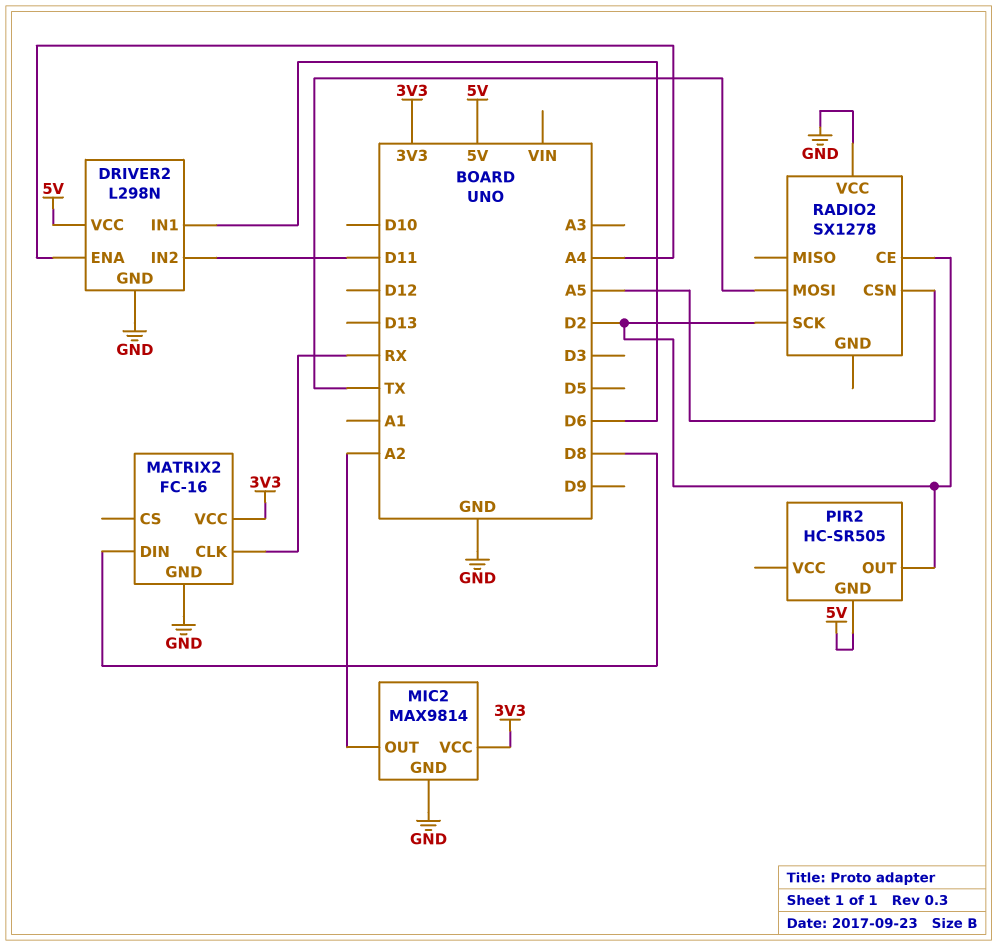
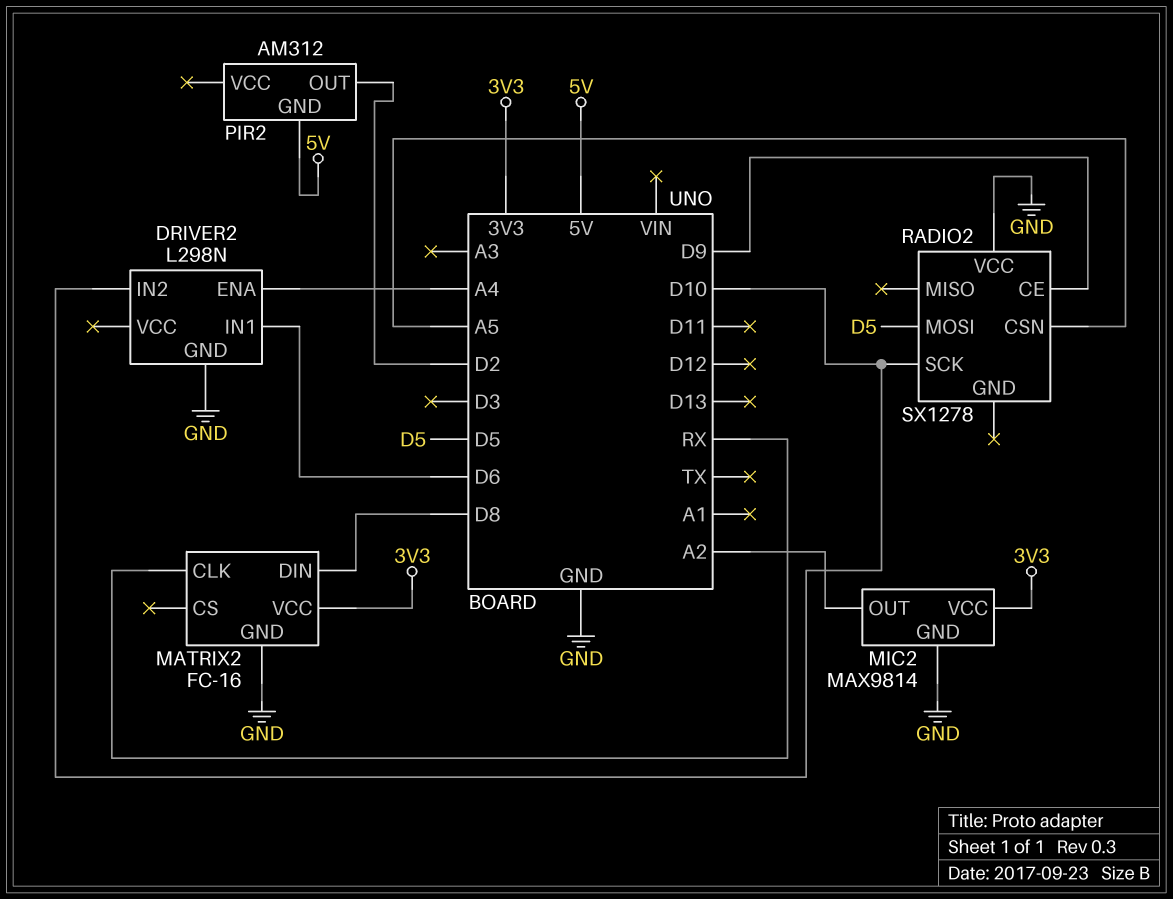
DRIVER2 pin IN2: D11 -> D10
DRIVER2 pin VCC: 5V -> none
PIR2: HC-SR505 -> AM312
RADIO2 pin CE: D2 -> D9
RADIO2 pin MOSI: TX -> D5
RADIO2 pin SCK: D2 -> D10

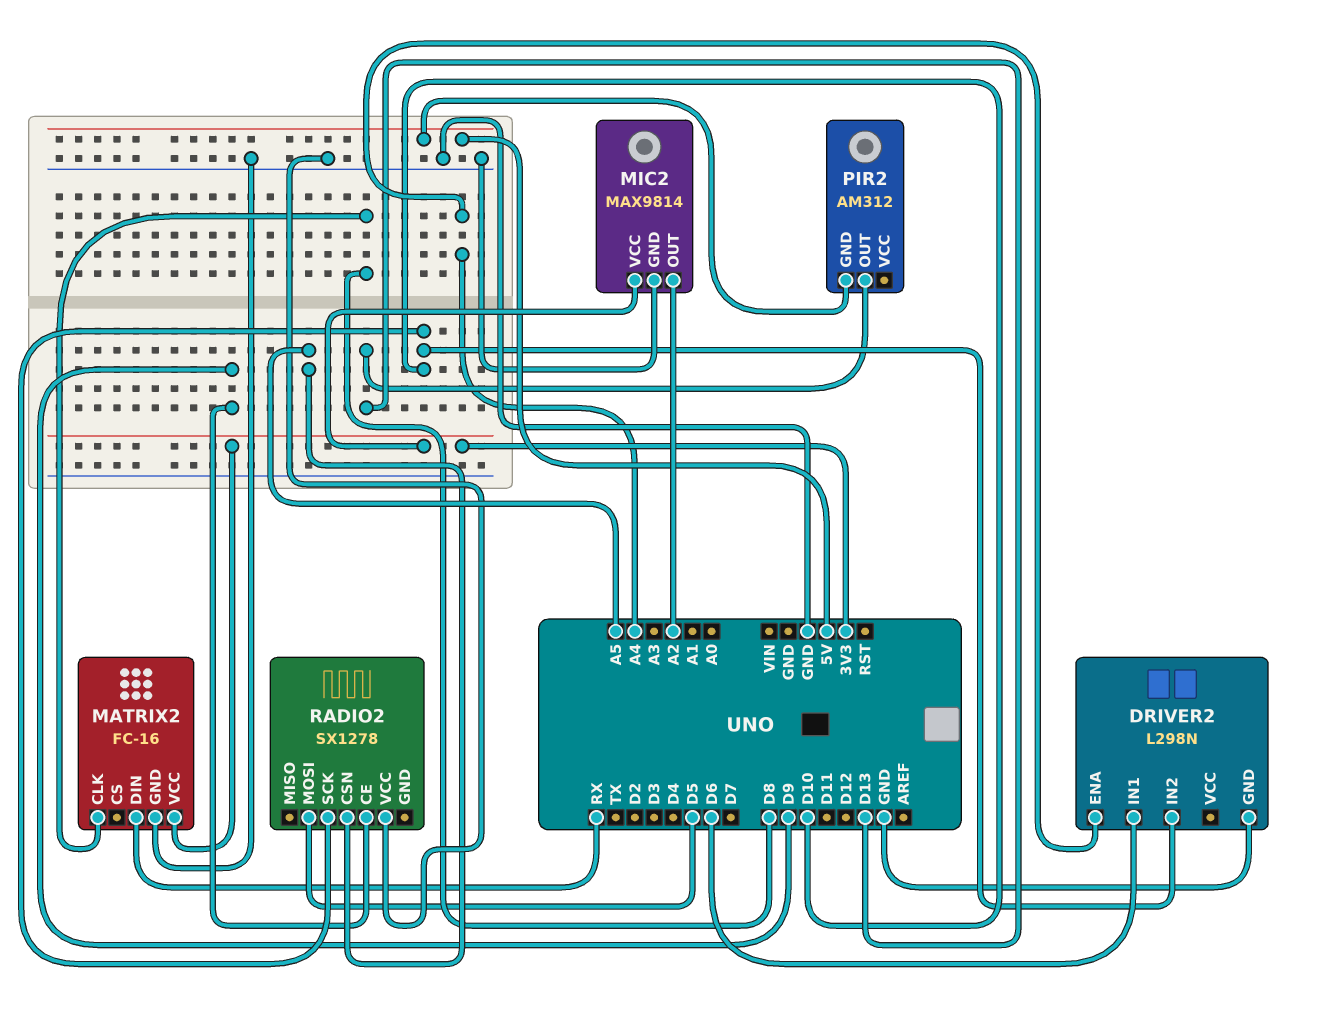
MATRIX2 pin CLK: RX -> D8
MATRIX2 pin DIN: D8 -> RX
PIR2 pin OUT: D2 -> D13

